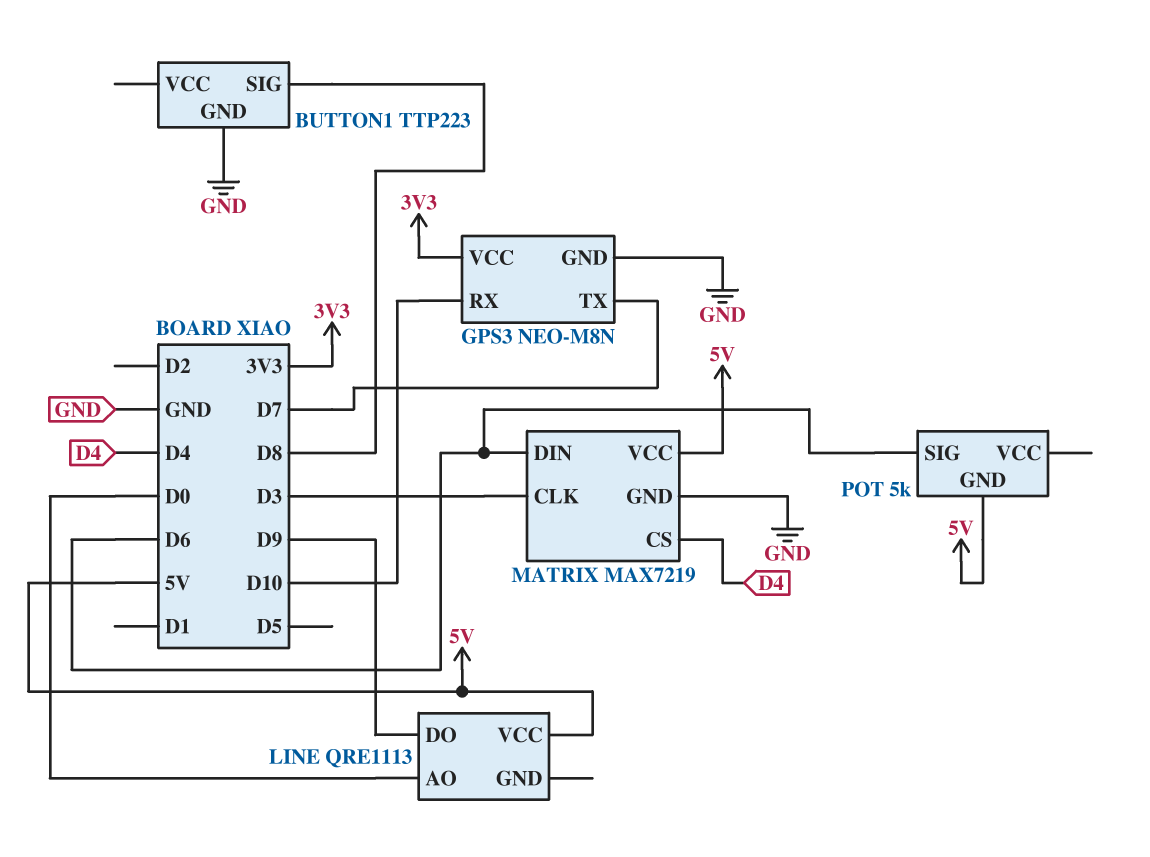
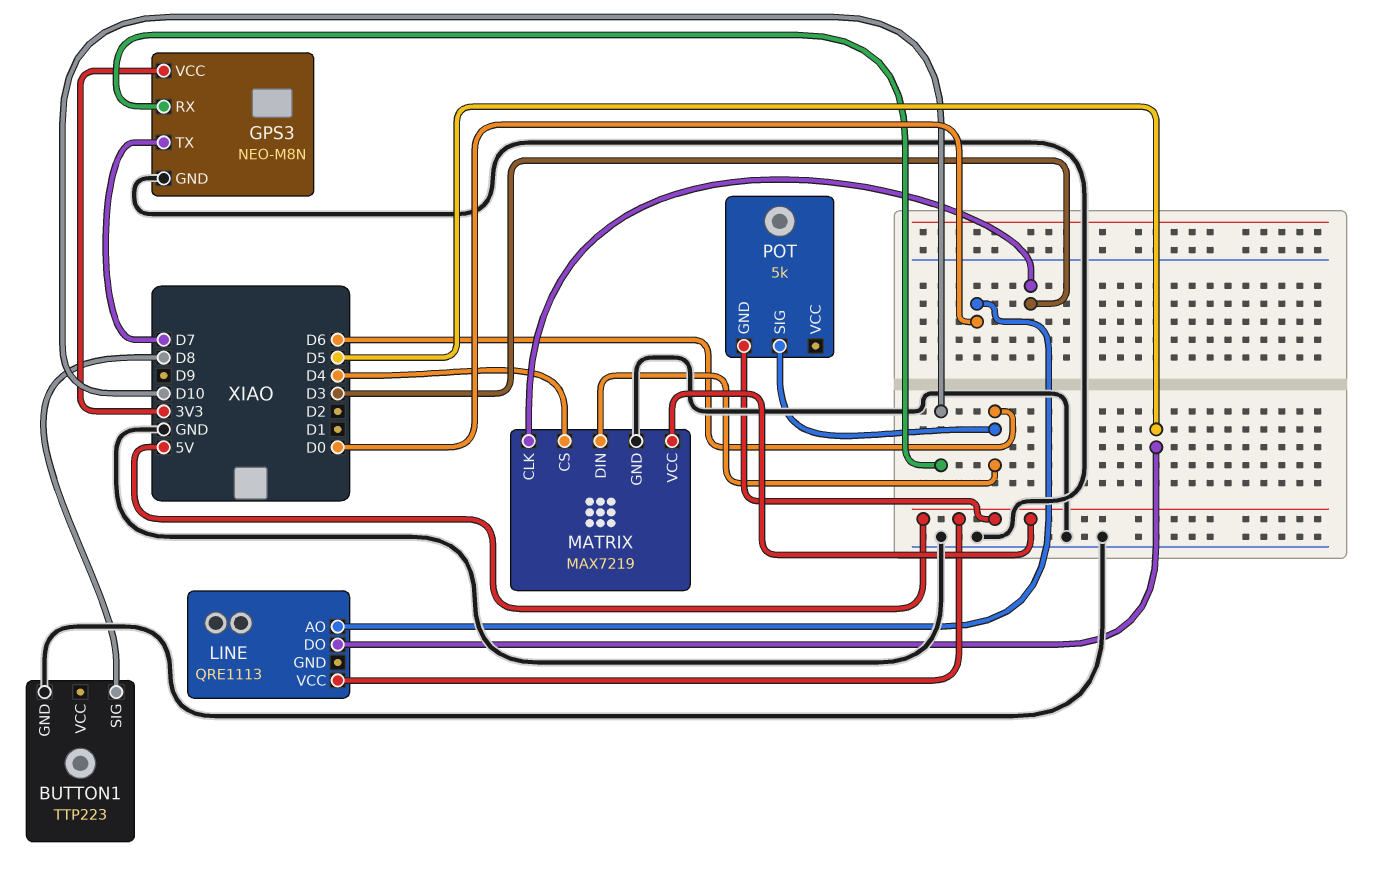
LINE pin DO: D9 -> D5

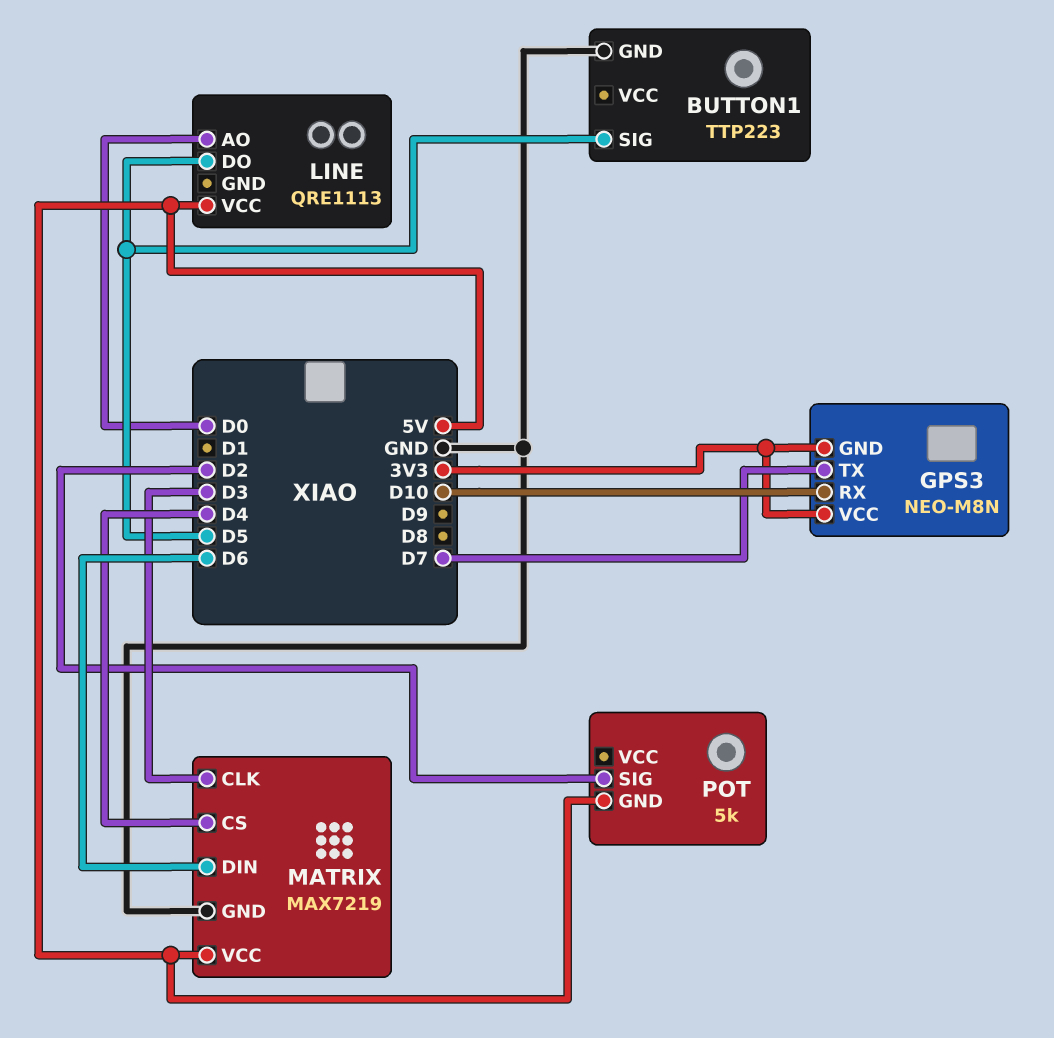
BUTTON1 pin SIG: D8 -> D5
GPS3 pin GND: GND -> 3V3
POT pin SIG: D6 -> D2

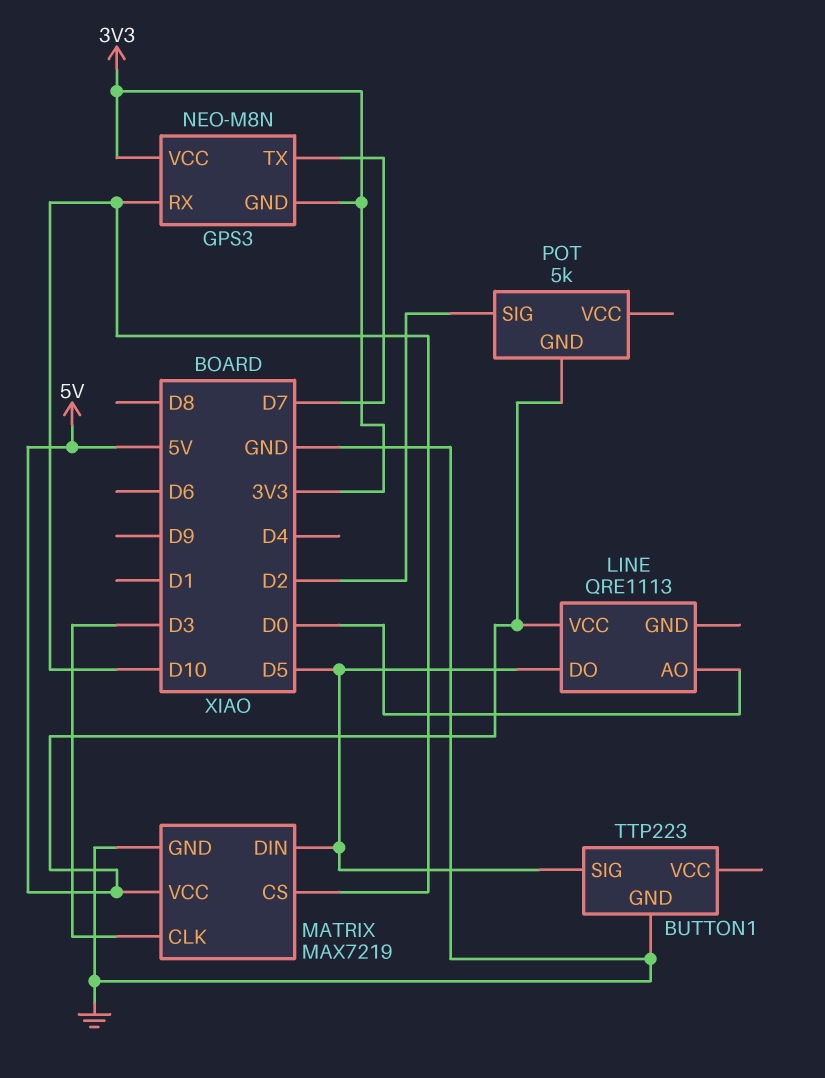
MATRIX pin CS: D4 -> D10
MATRIX pin DIN: D6 -> D5

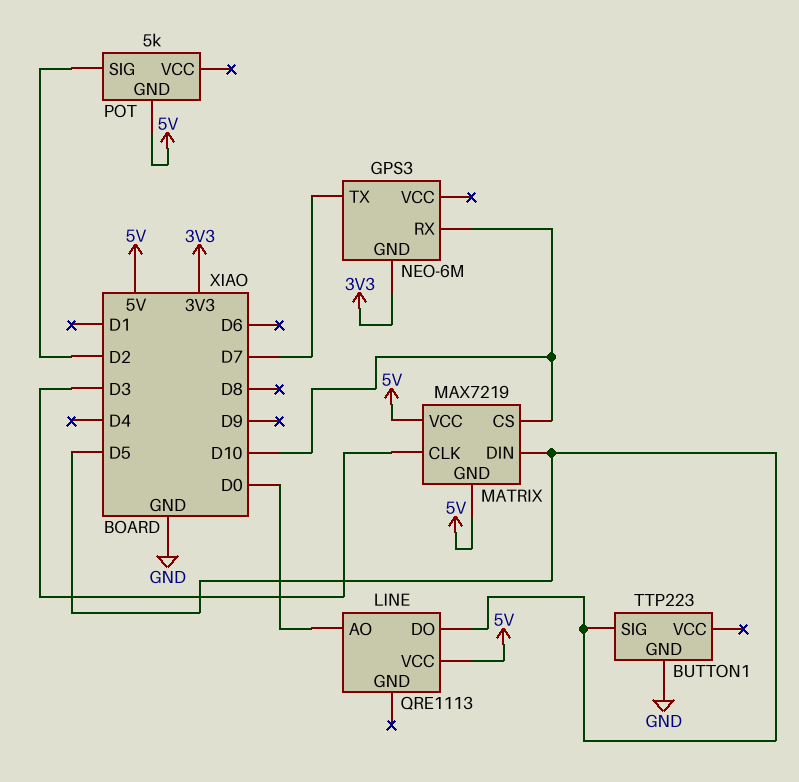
GPS3: NEO-M8N -> NEO-6M
GPS3 pin VCC: 3V3 -> none
MATRIX pin GND: GND -> 5V

